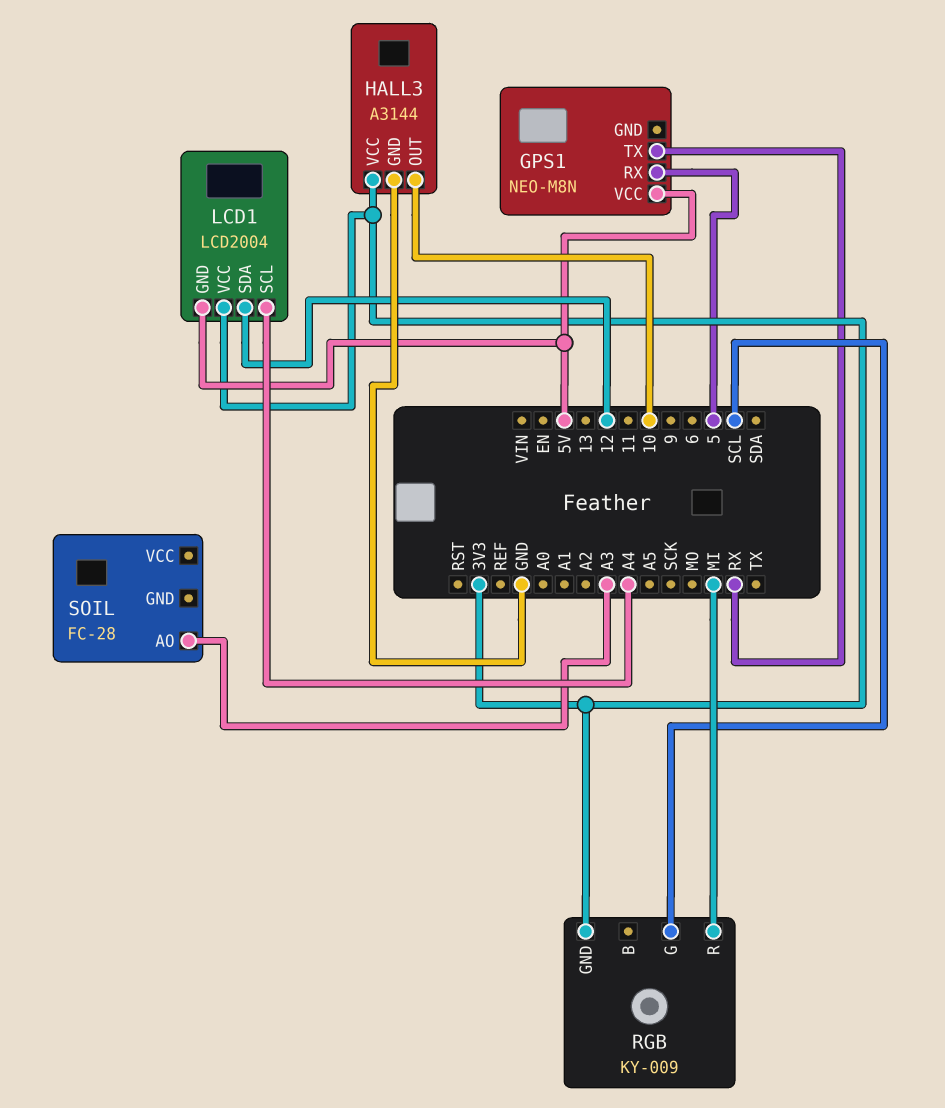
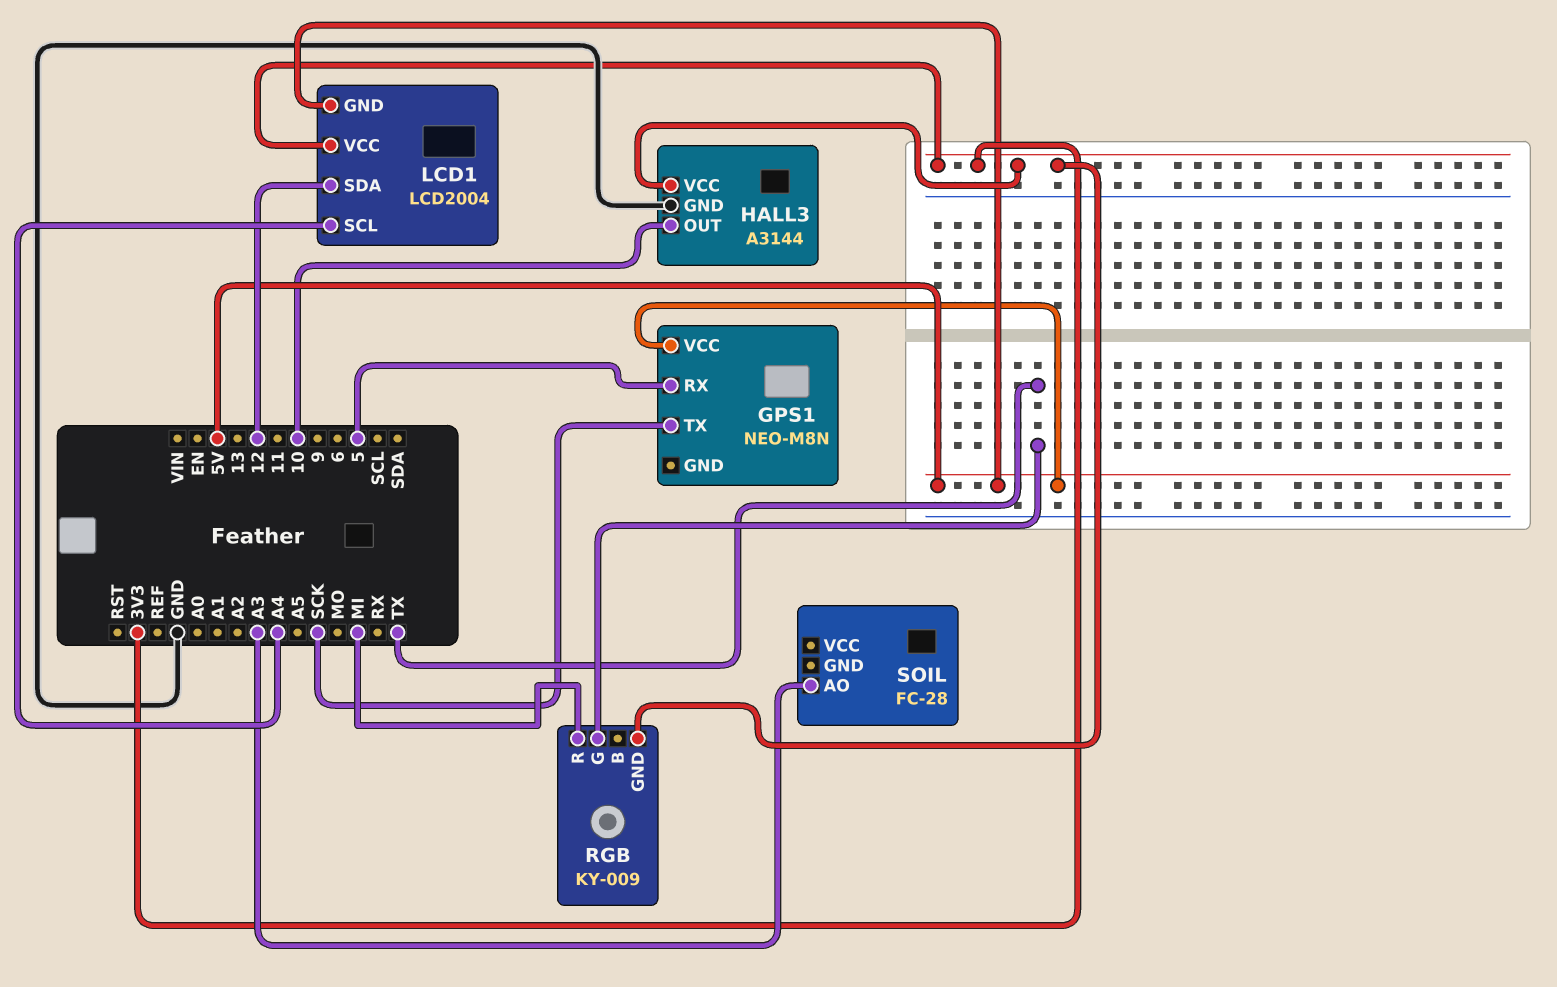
GPS1 pin TX: RX -> SCK
RGB pin G: SCL -> TX

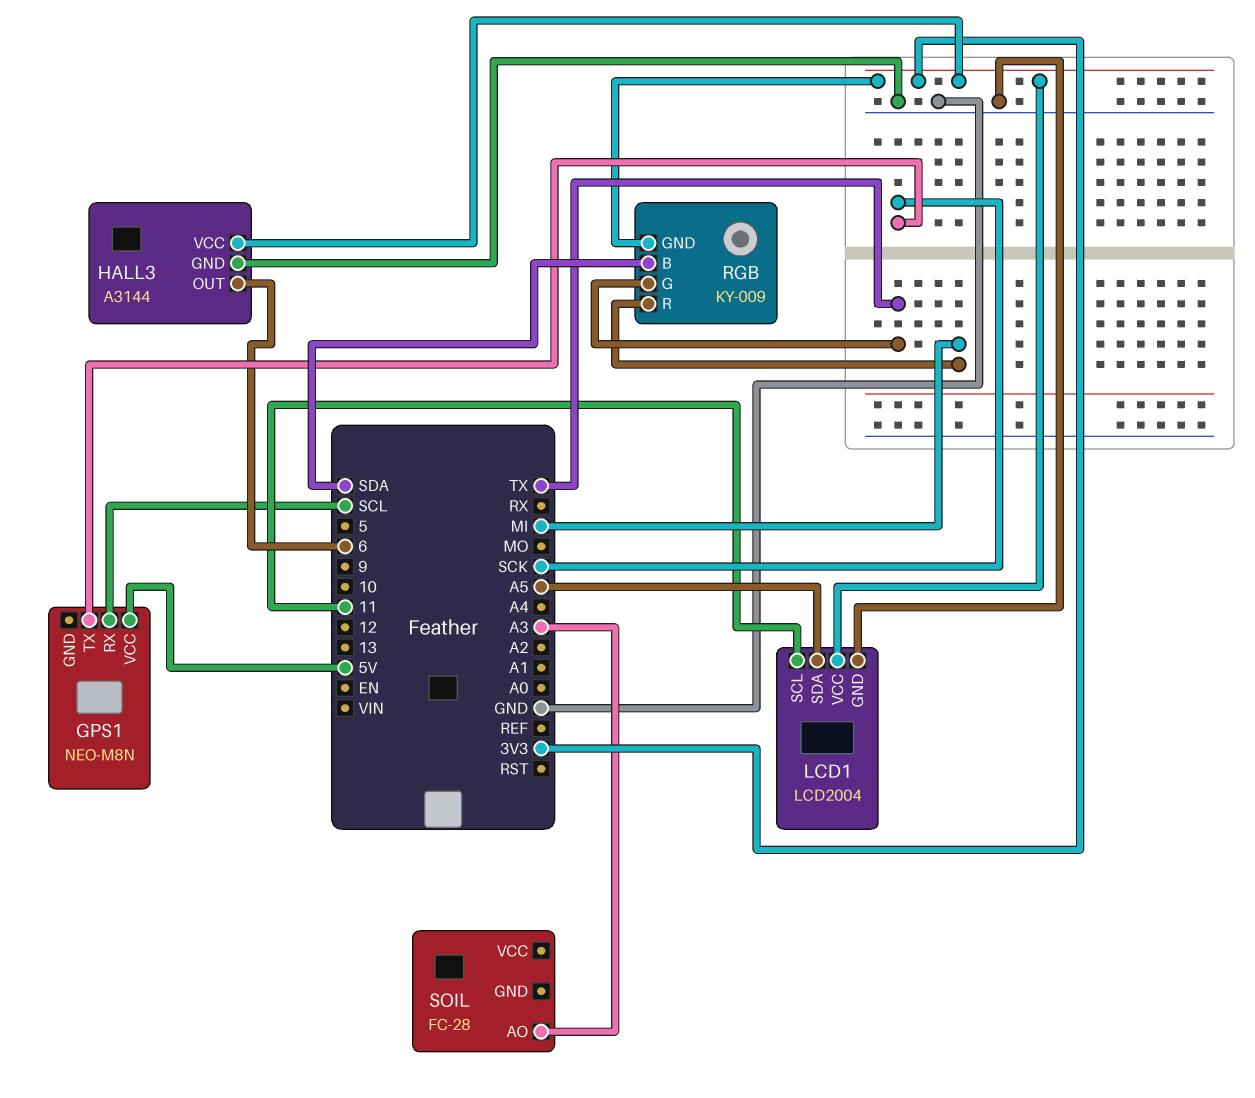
GPS1 pin RX: 5 -> SCL
HALL3 pin OUT: 10 -> 6
LCD1 pin GND: 5V -> GND
LCD1 pin SCL: A4 -> 11
LCD1 pin SDA: 12 -> A5
RGB pin B: none -> SDA

